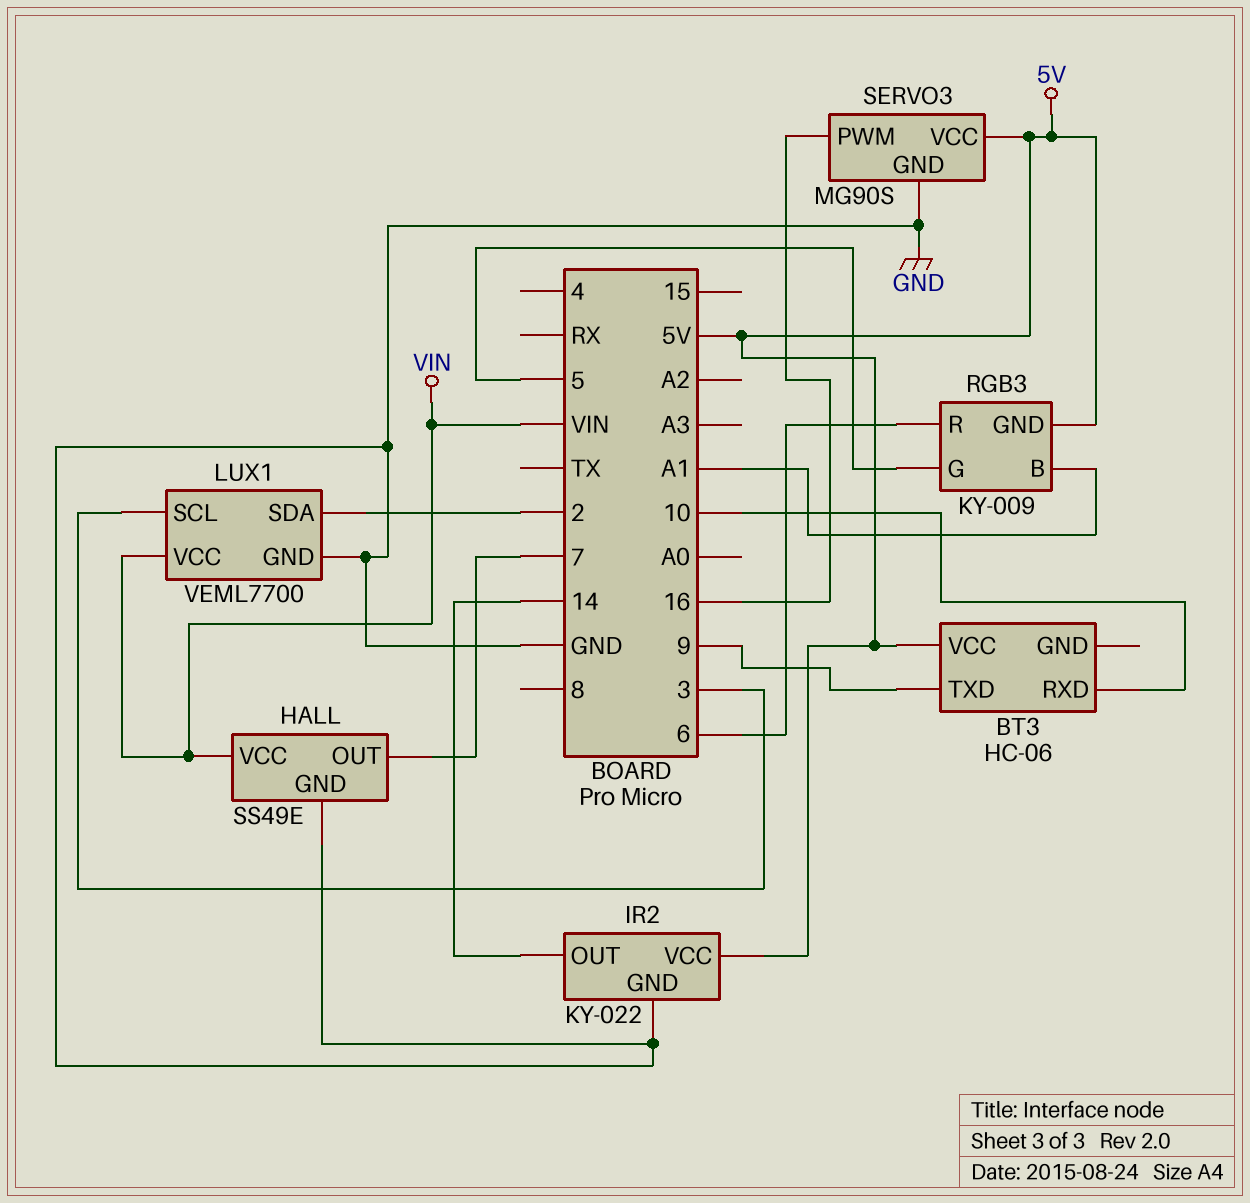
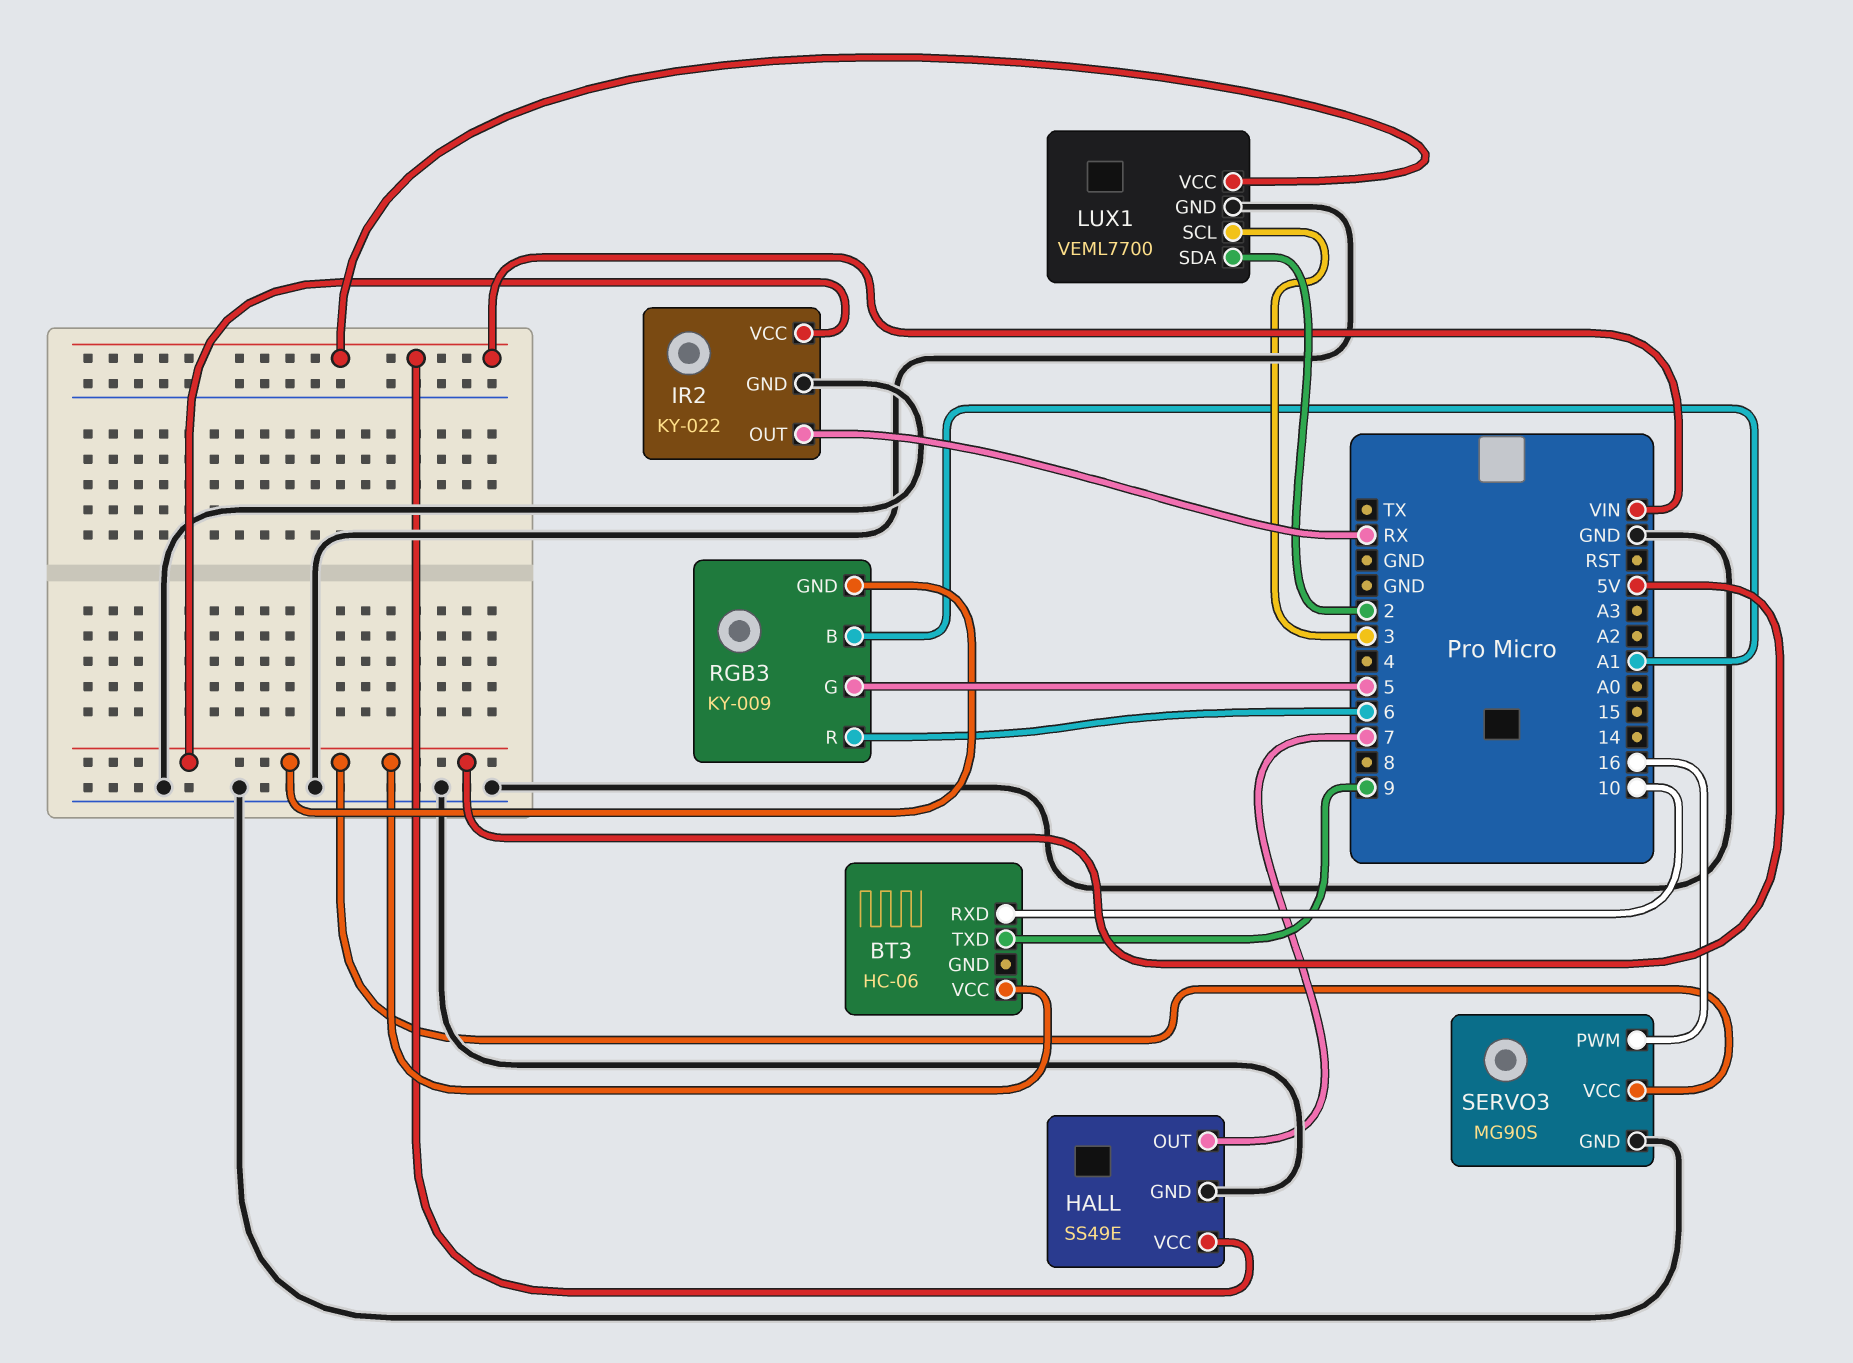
IR2 pin OUT: 14 -> RX

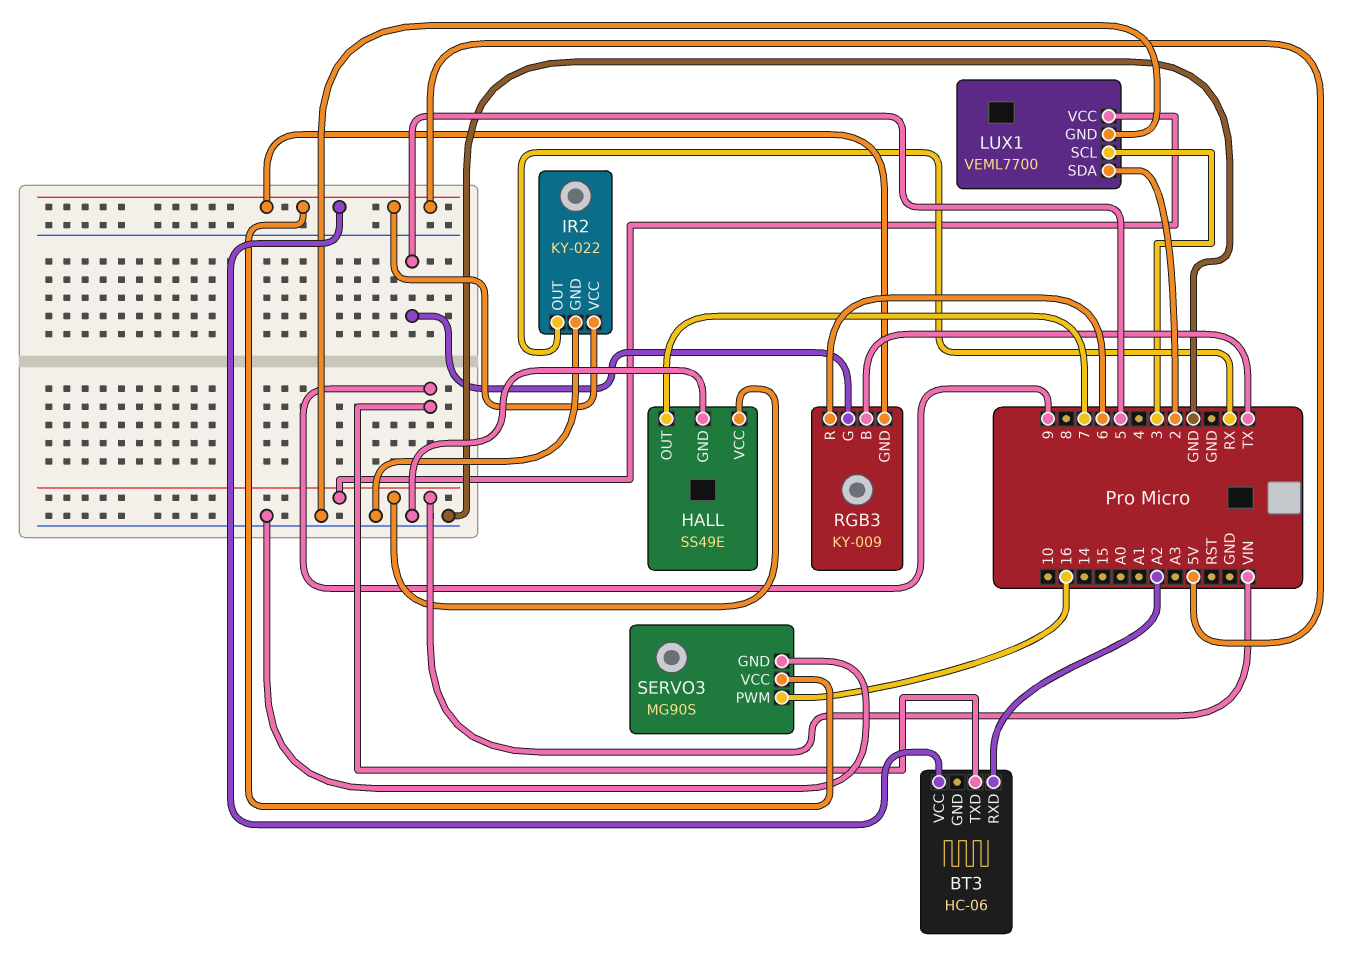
BT3 pin RXD: 10 -> A2
RGB3 pin B: A1 -> TX

